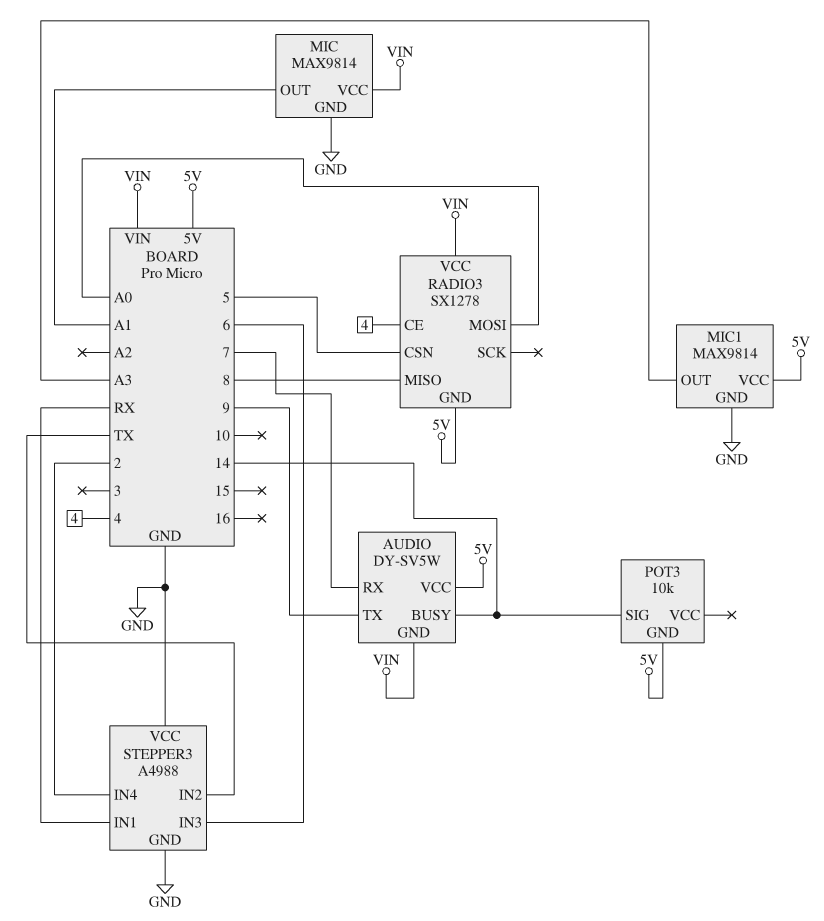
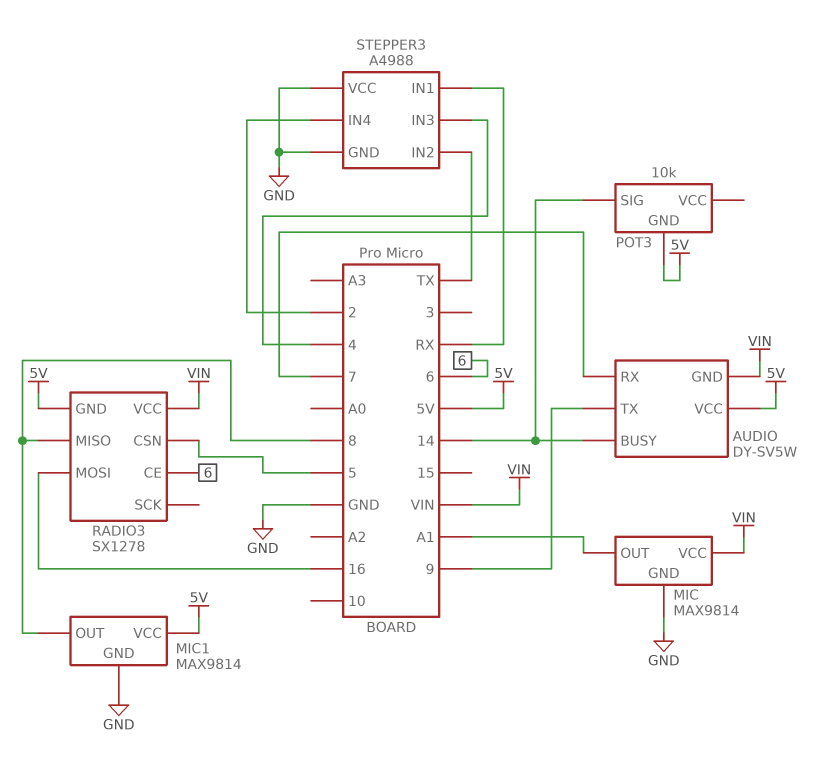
MIC1 pin OUT: A3 -> 8
RADIO3 pin CE: 4 -> 6
RADIO3 pin MOSI: A0 -> 16
STEPPER3 pin IN3: 6 -> 4

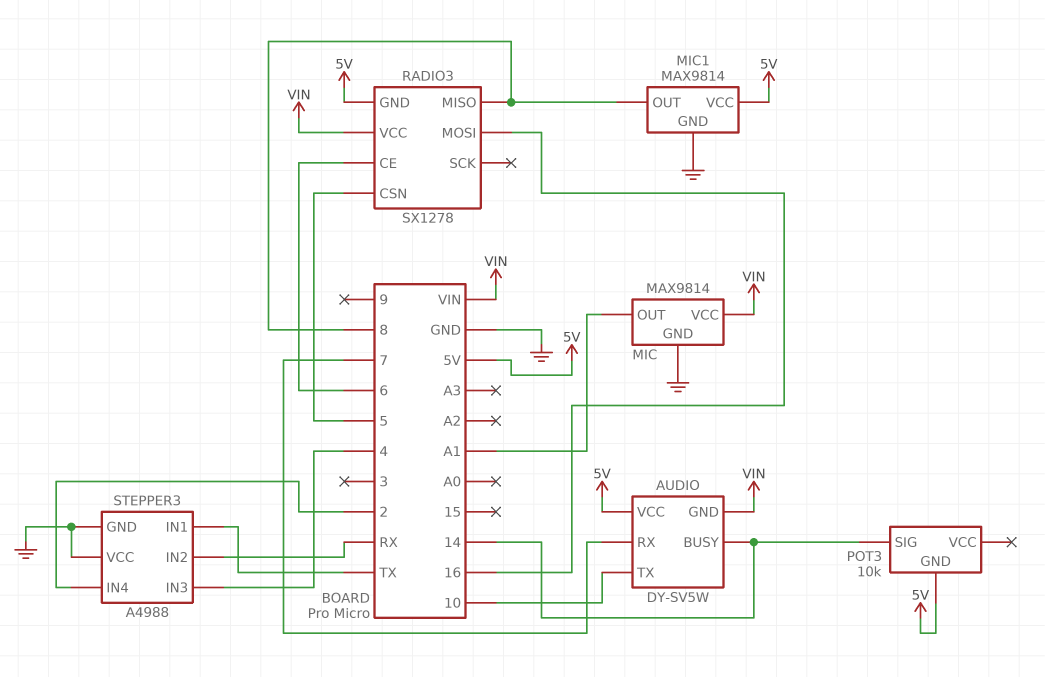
AUDIO pin TX: 9 -> 10
STEPPER3 pin IN1: RX -> TX
STEPPER3 pin IN2: TX -> RX

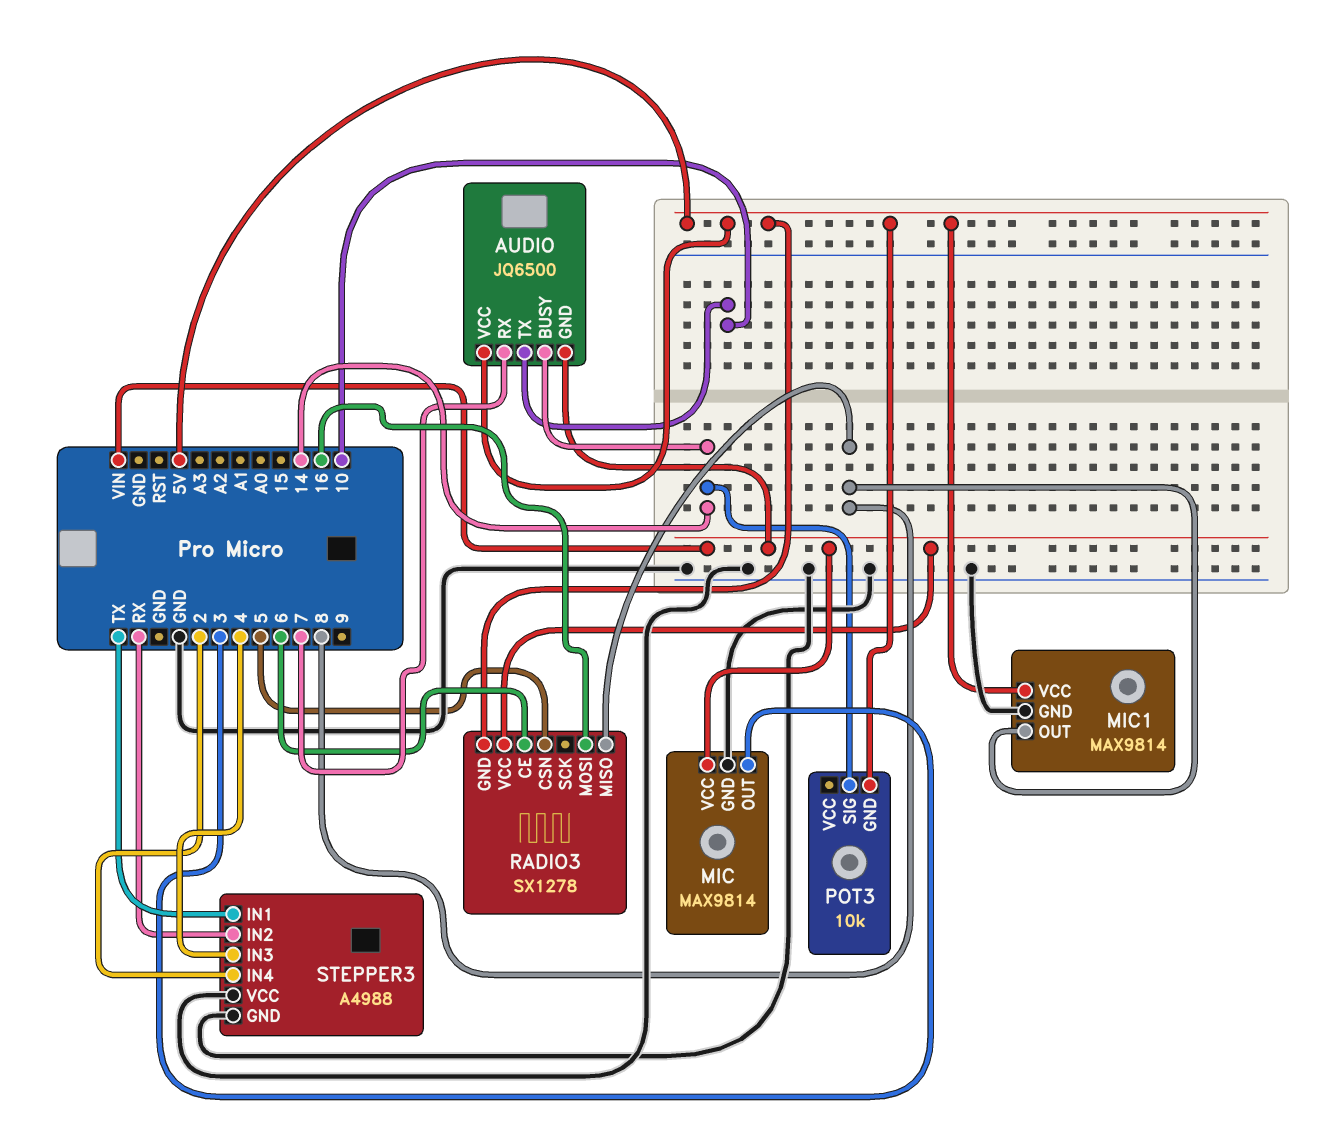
AUDIO: DY-SV5W -> JQ6500
MIC pin OUT: A1 -> 3

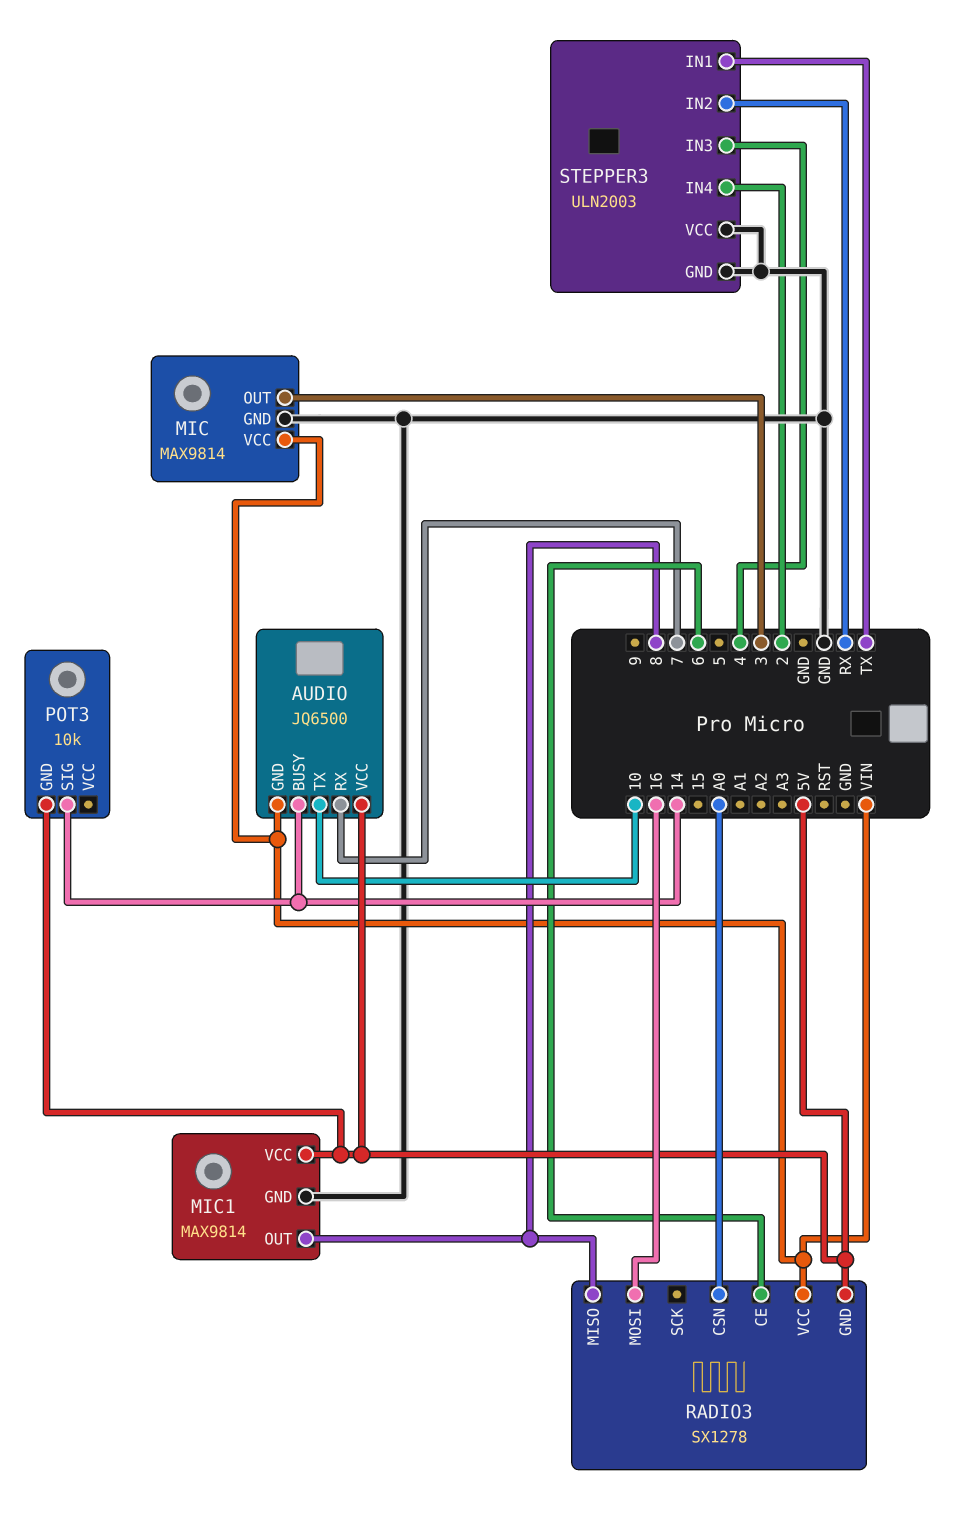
RADIO3 pin CSN: 5 -> A0
STEPPER3: A4988 -> ULN2003

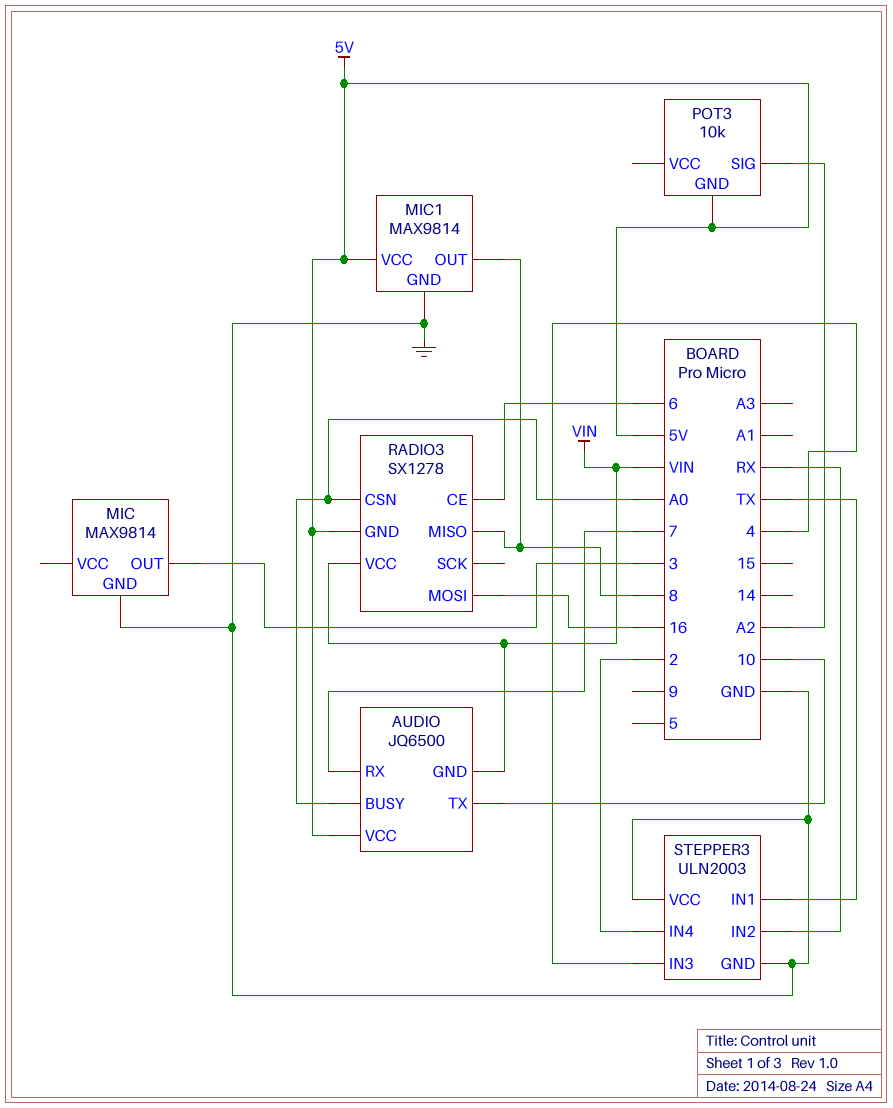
AUDIO pin BUSY: 14 -> A0
MIC pin VCC: VIN -> none
POT3 pin SIG: 14 -> A2

